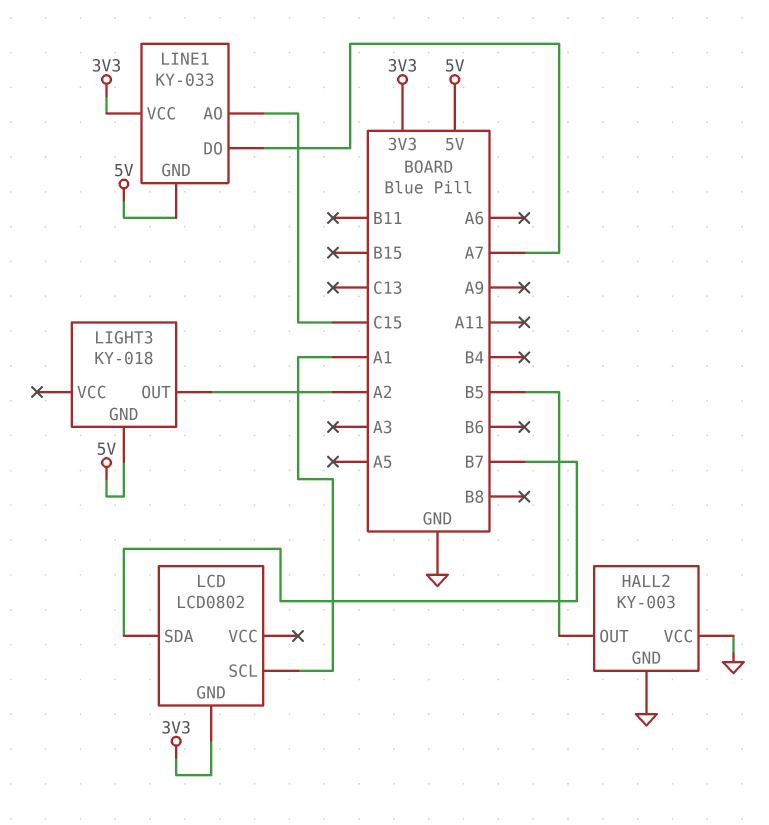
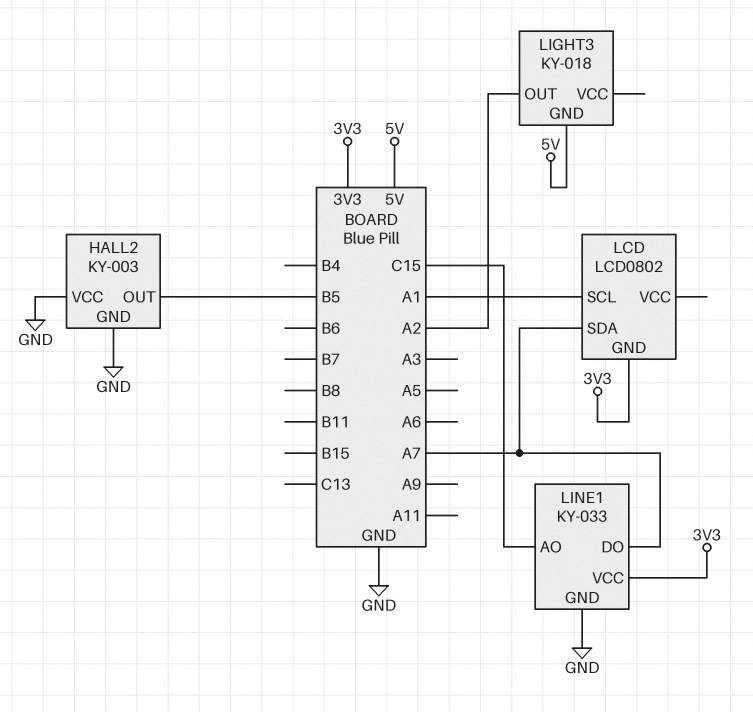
LCD pin SDA: B7 -> A7
LINE1 pin GND: 5V -> GND

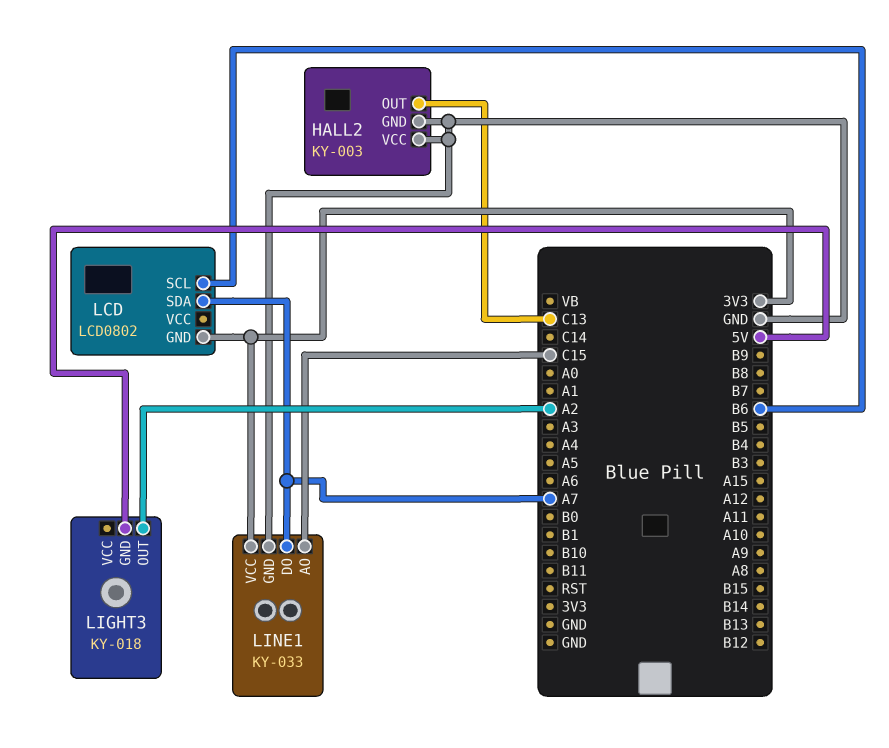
HALL2 pin OUT: B5 -> C13
LCD pin SCL: A1 -> B6

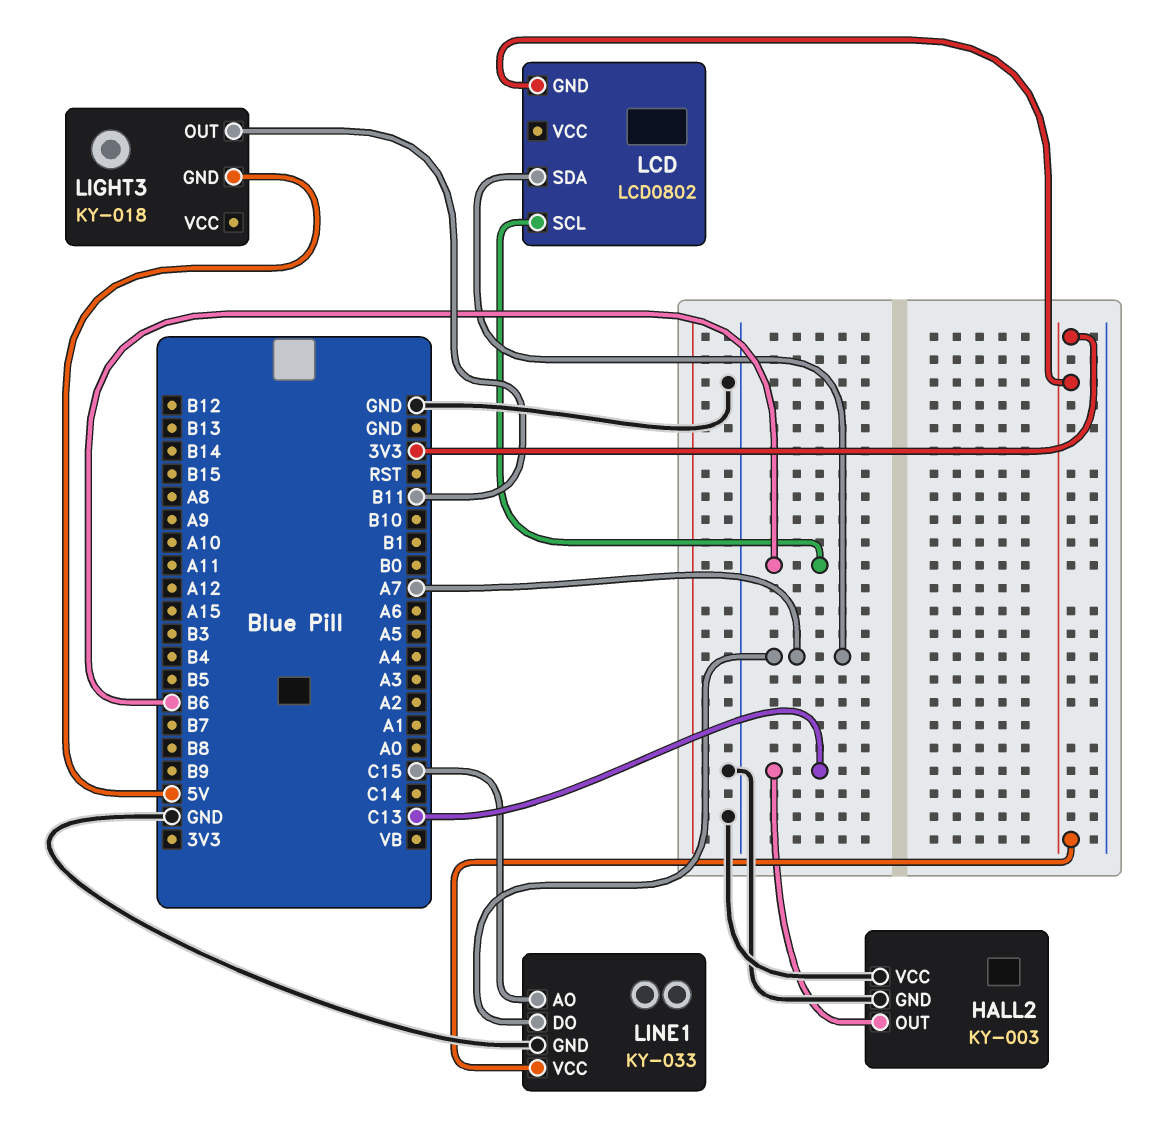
LIGHT3 pin OUT: A2 -> B11

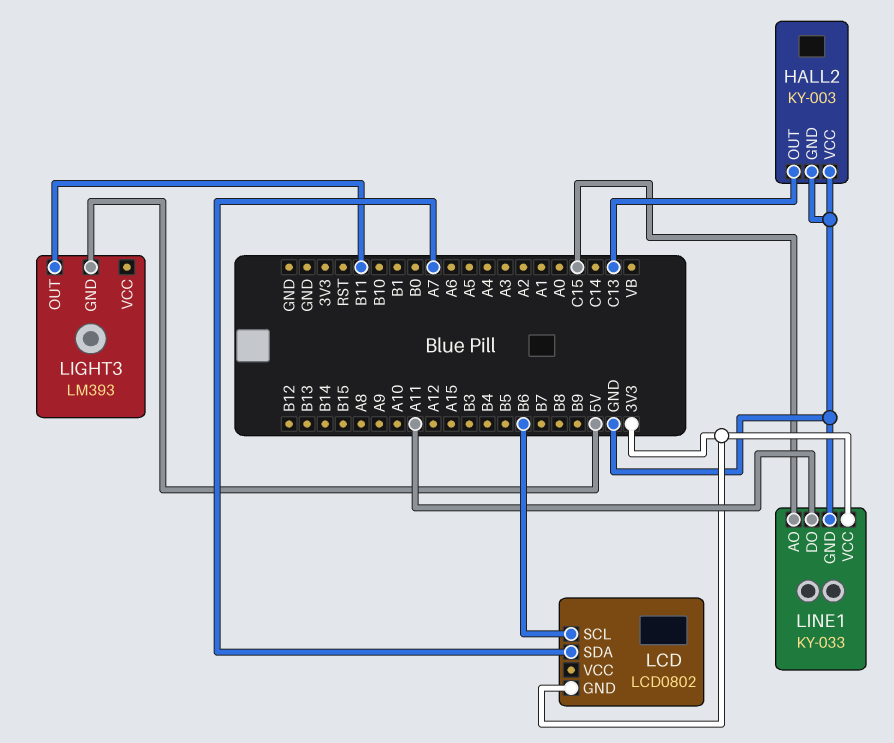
LIGHT3: KY-018 -> LM393
LINE1 pin DO: A7 -> A11

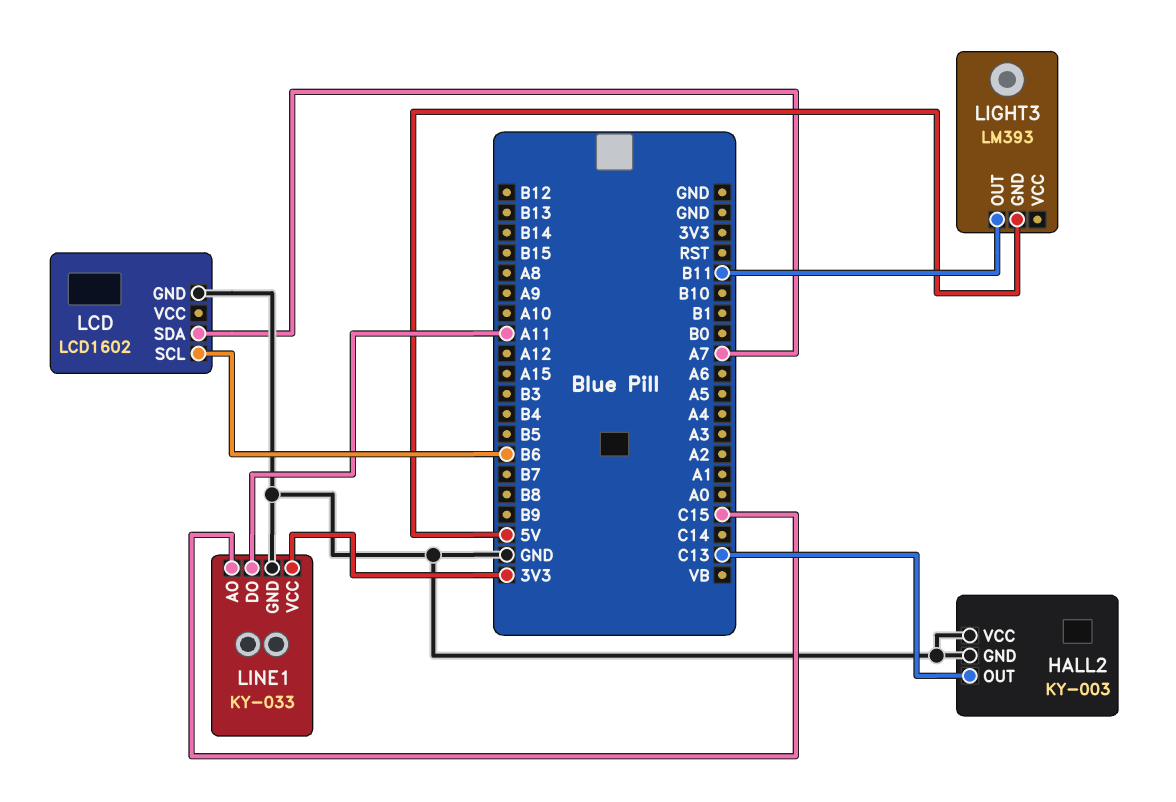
LCD: LCD0802 -> LCD1602
LCD pin GND: 3V3 -> GND

